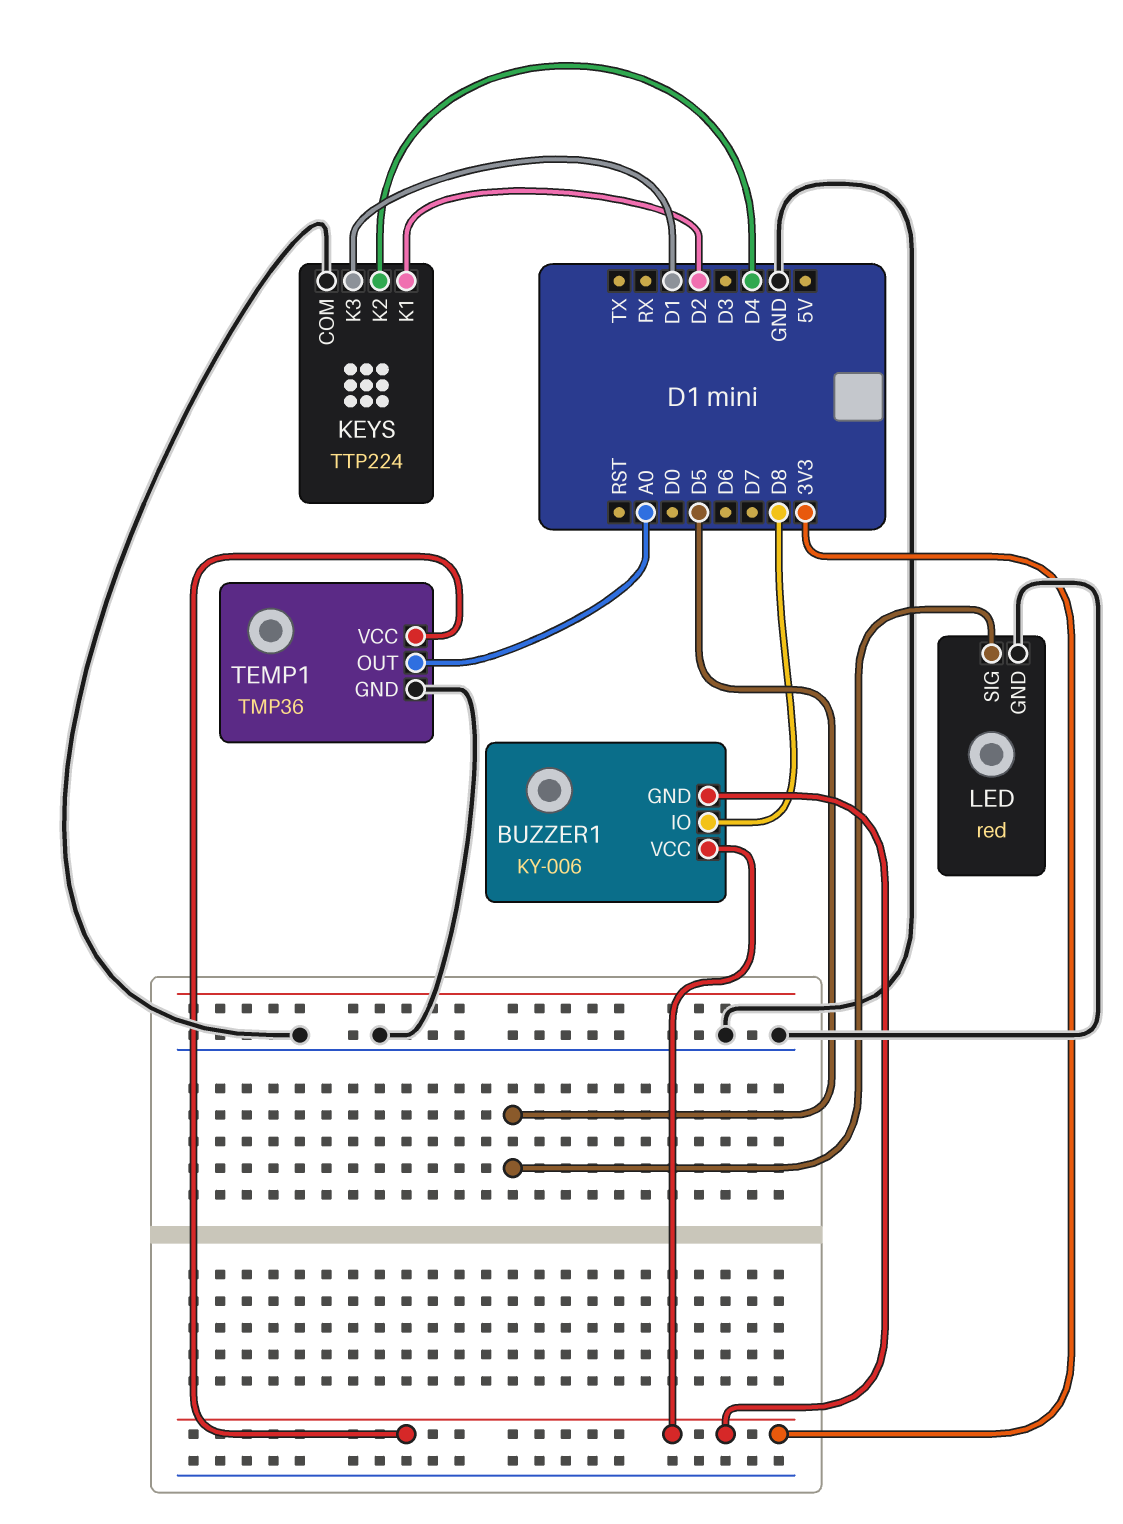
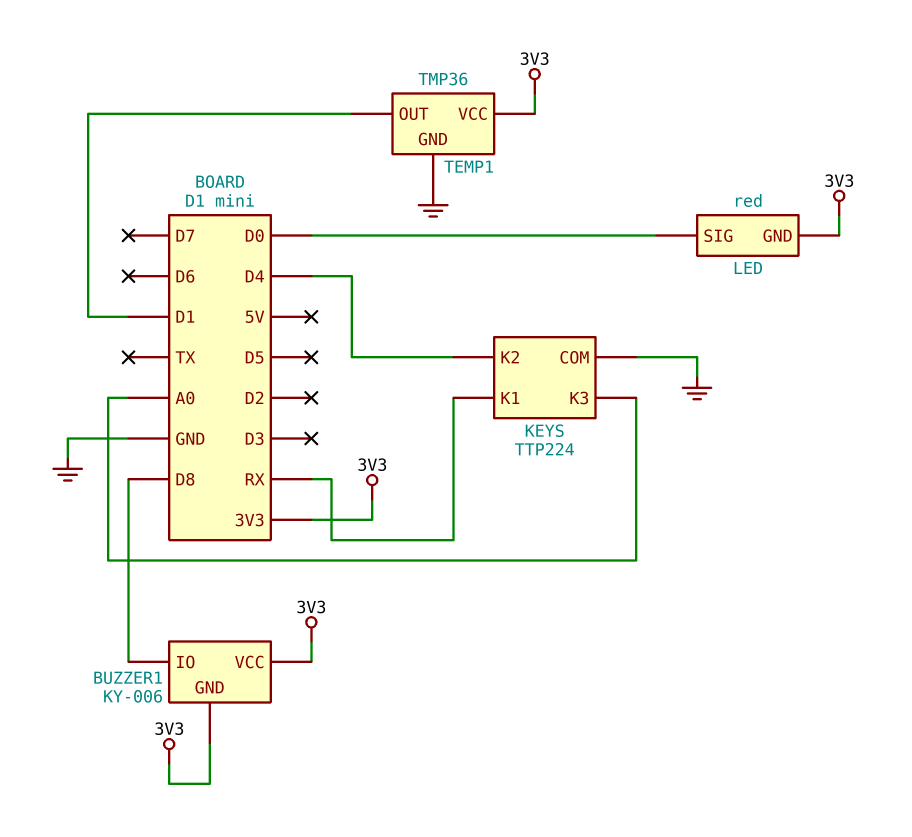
KEYS pin K1: D2 -> RX
KEYS pin K3: D1 -> A0
LED pin GND: GND -> 3V3
LED pin SIG: D5 -> D0
TEMP1 pin OUT: A0 -> D1

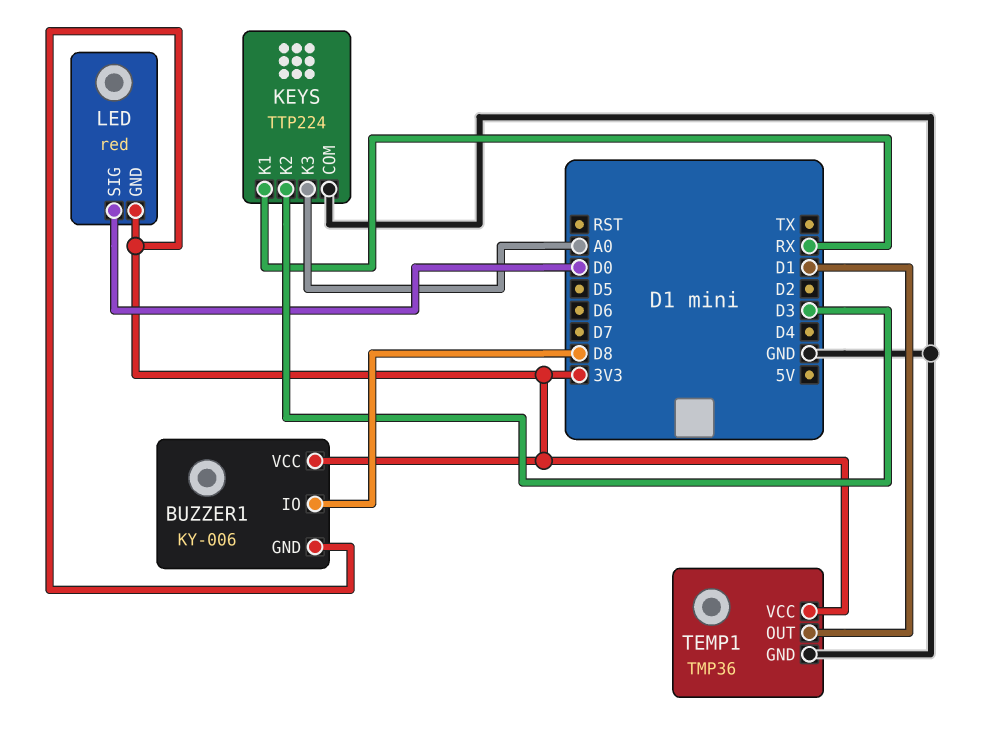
KEYS pin K2: D4 -> D3

